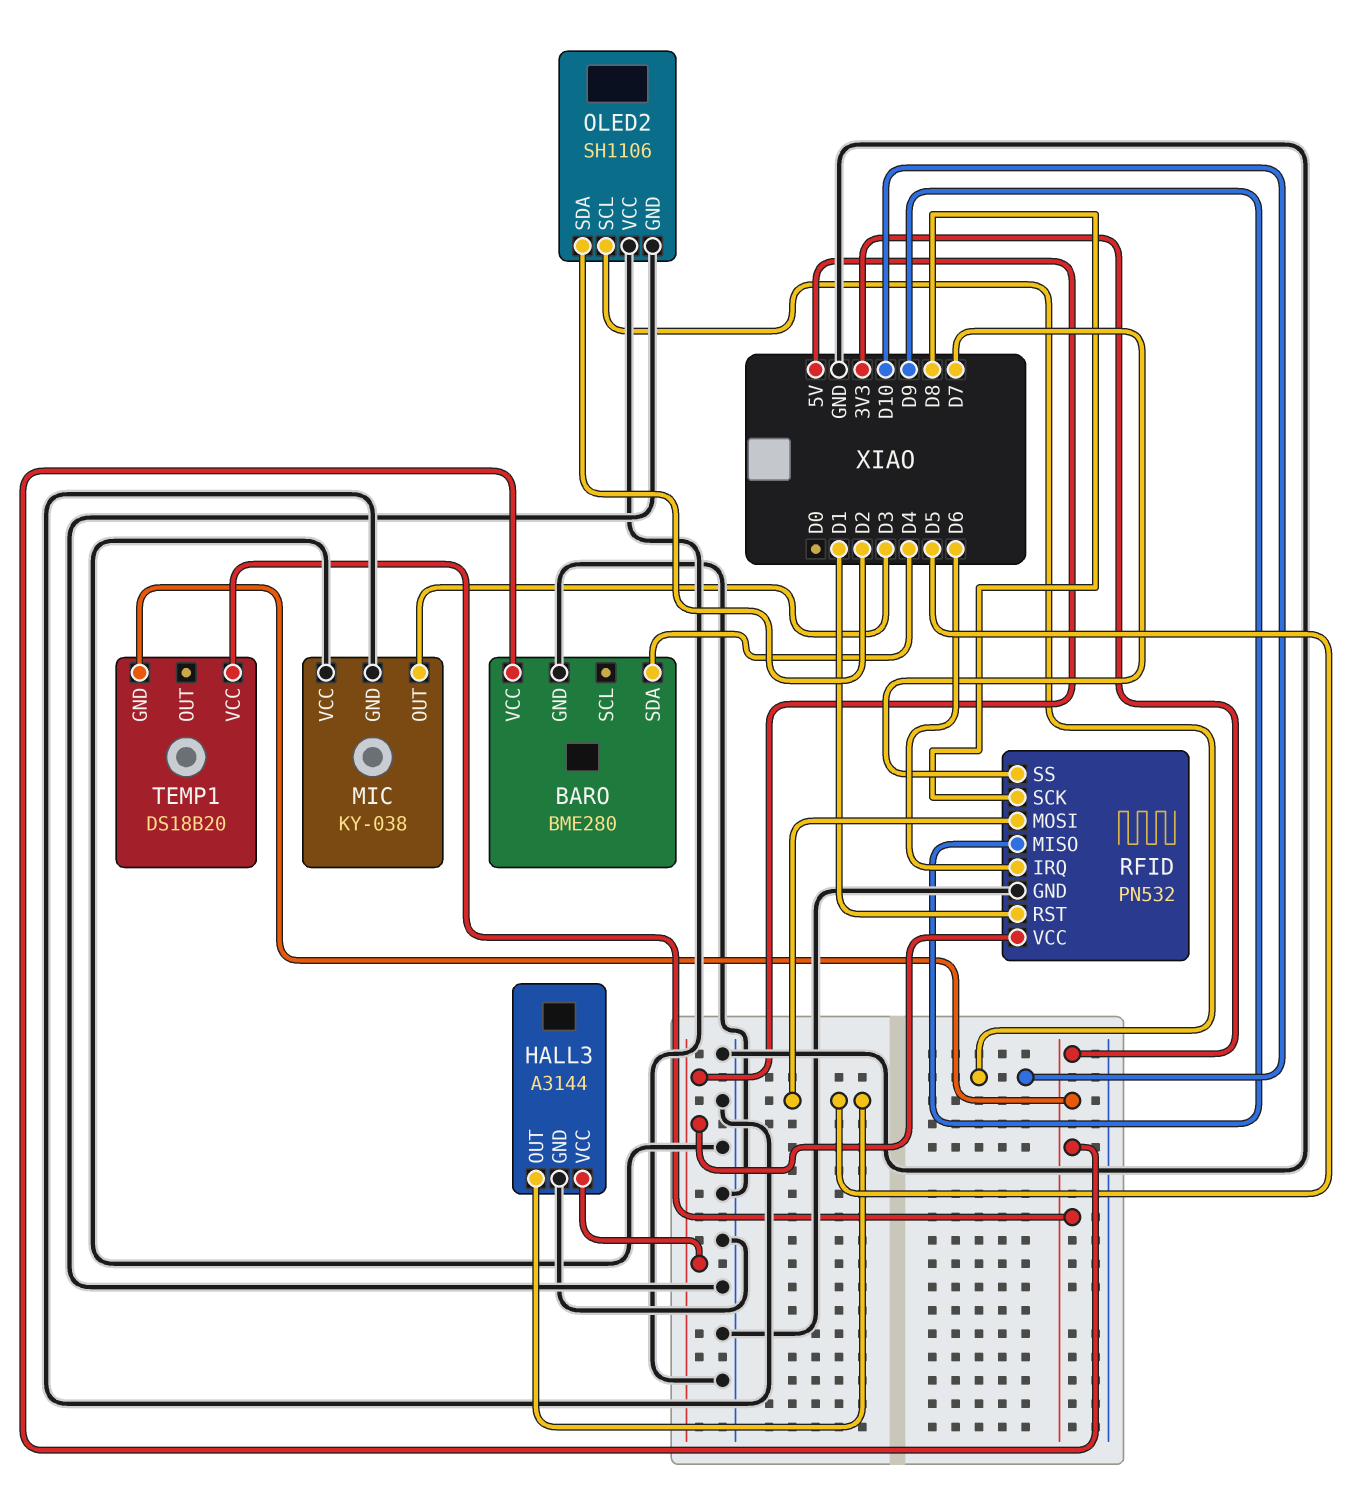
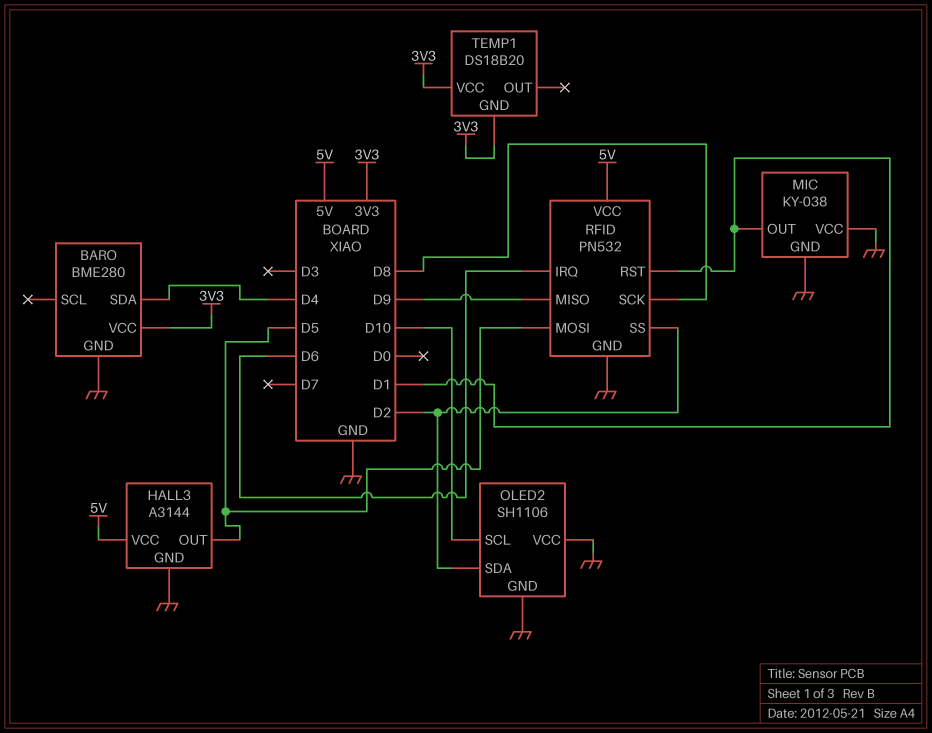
MIC pin OUT: D3 -> D1
RFID pin SS: D7 -> D2

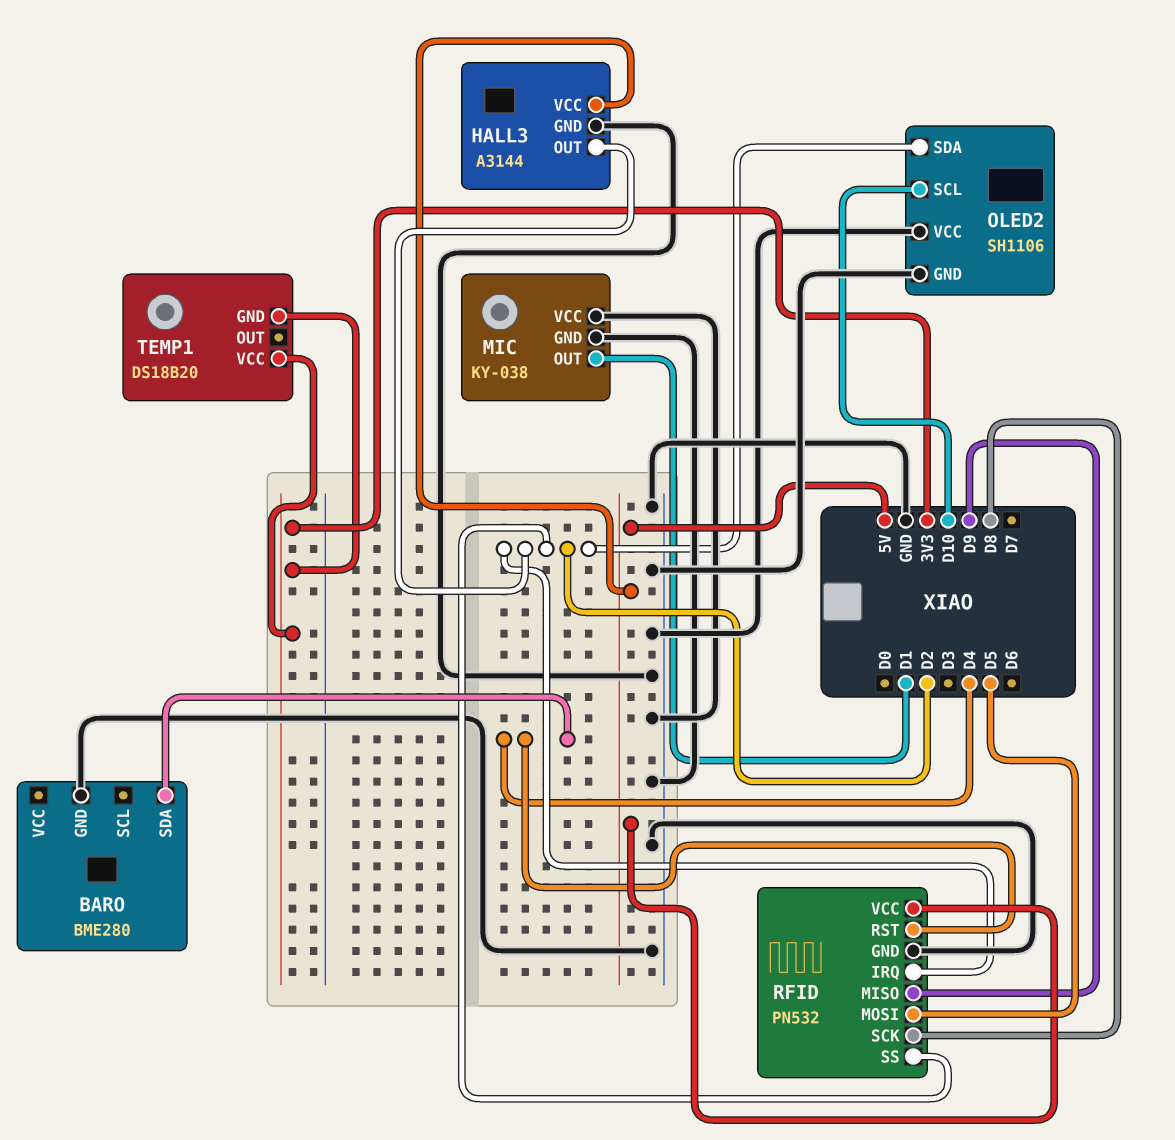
BARO pin VCC: 3V3 -> none
HALL3 pin OUT: D5 -> D2
RFID pin IRQ: D6 -> D2
RFID pin RST: D1 -> D4

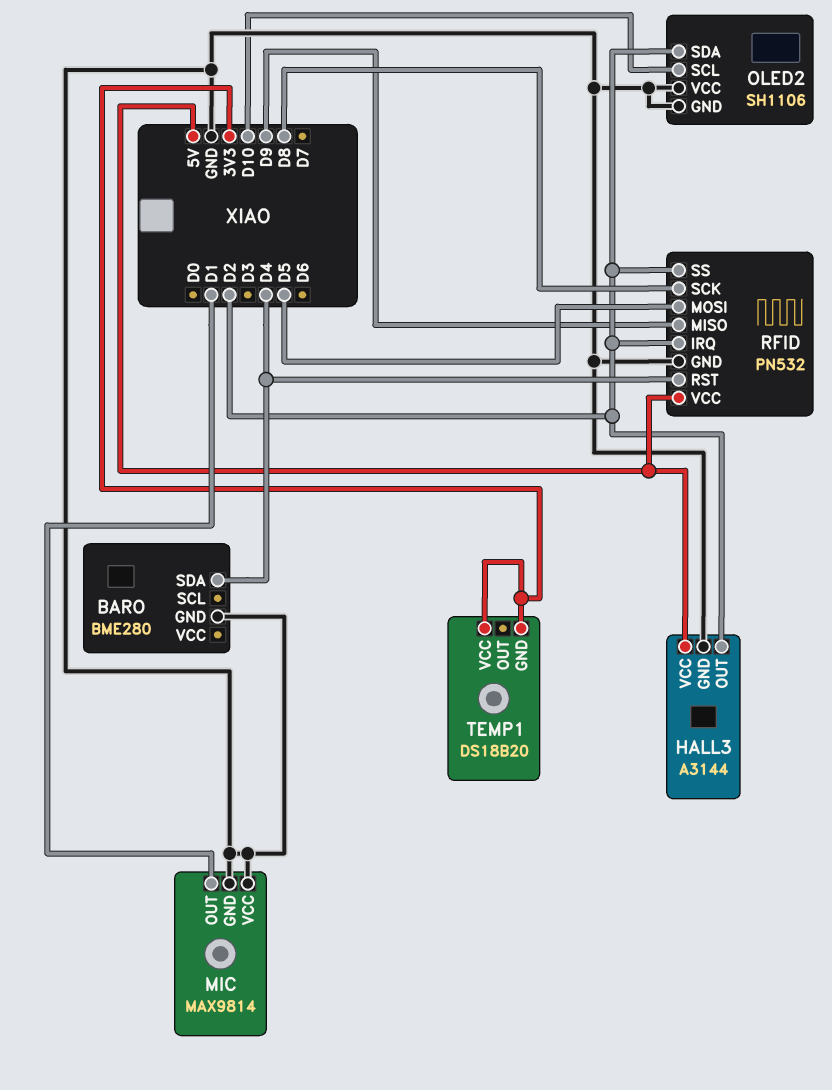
MIC: KY-038 -> MAX9814

